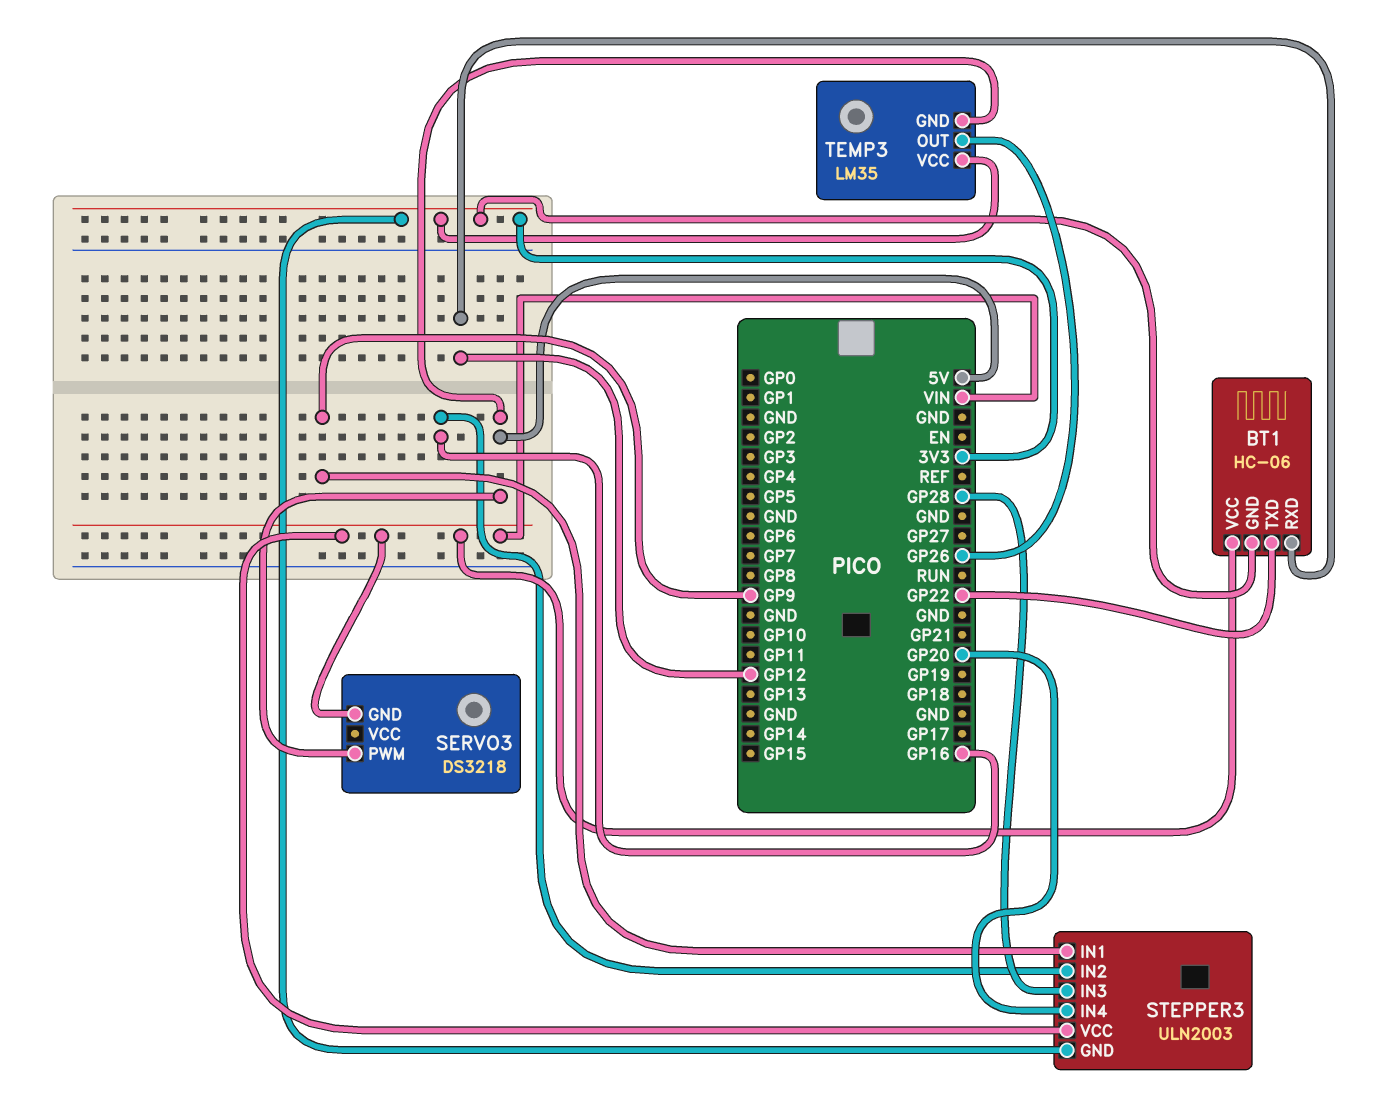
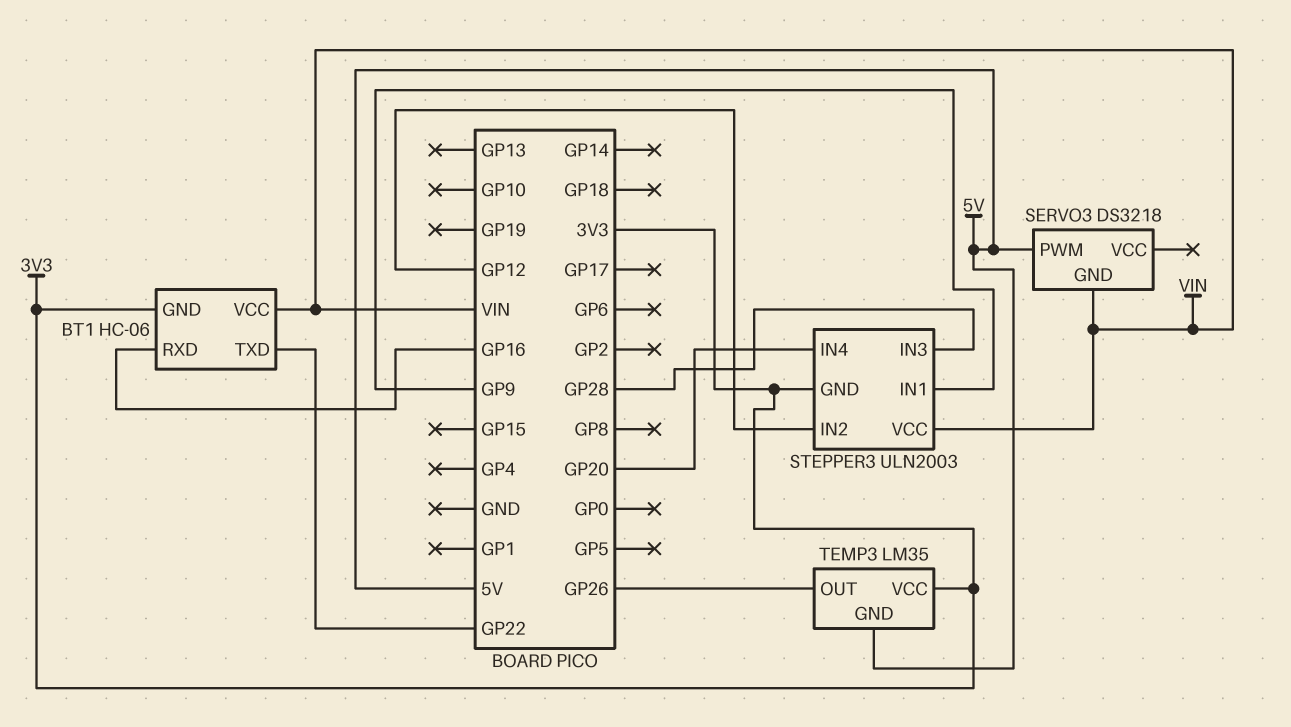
BT1 pin RXD: GP12 -> GP16
STEPPER3 pin IN2: GP16 -> GP12

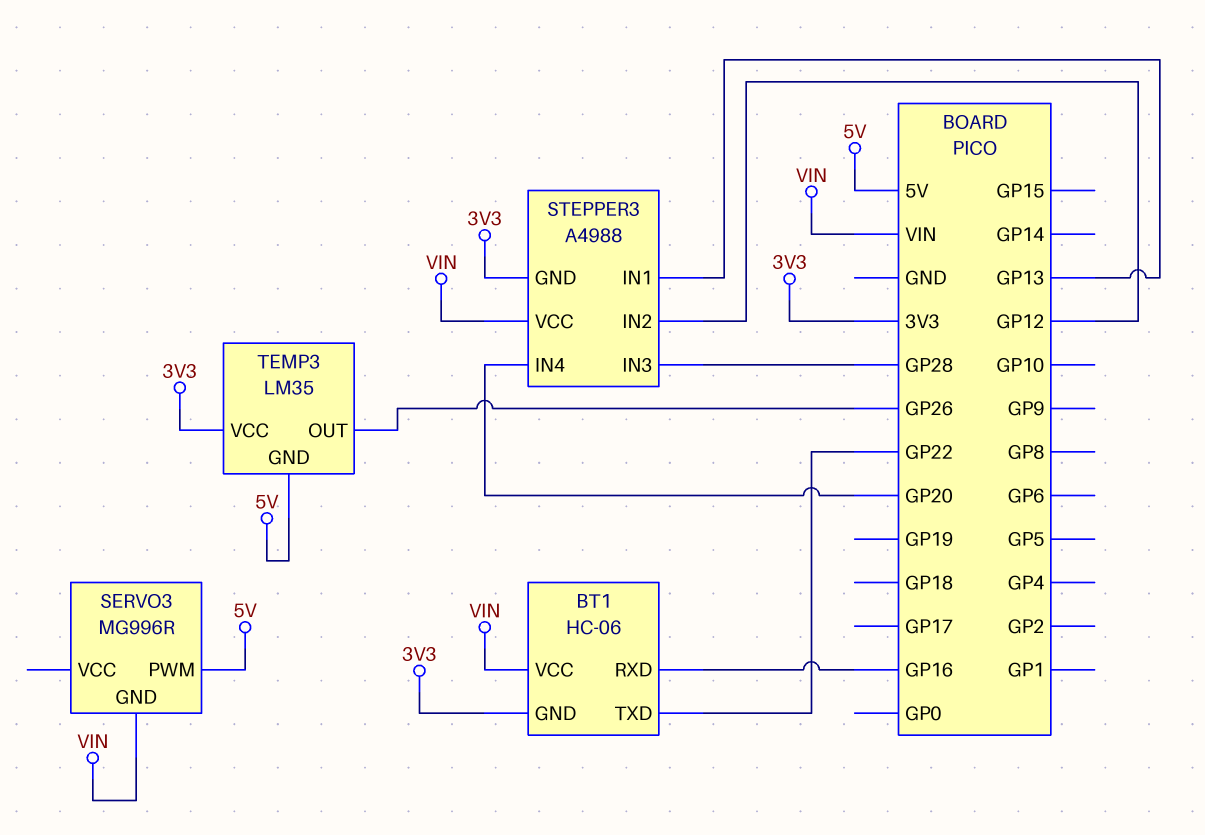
SERVO3: DS3218 -> MG996R
STEPPER3: ULN2003 -> A4988
STEPPER3 pin IN1: GP9 -> GP13

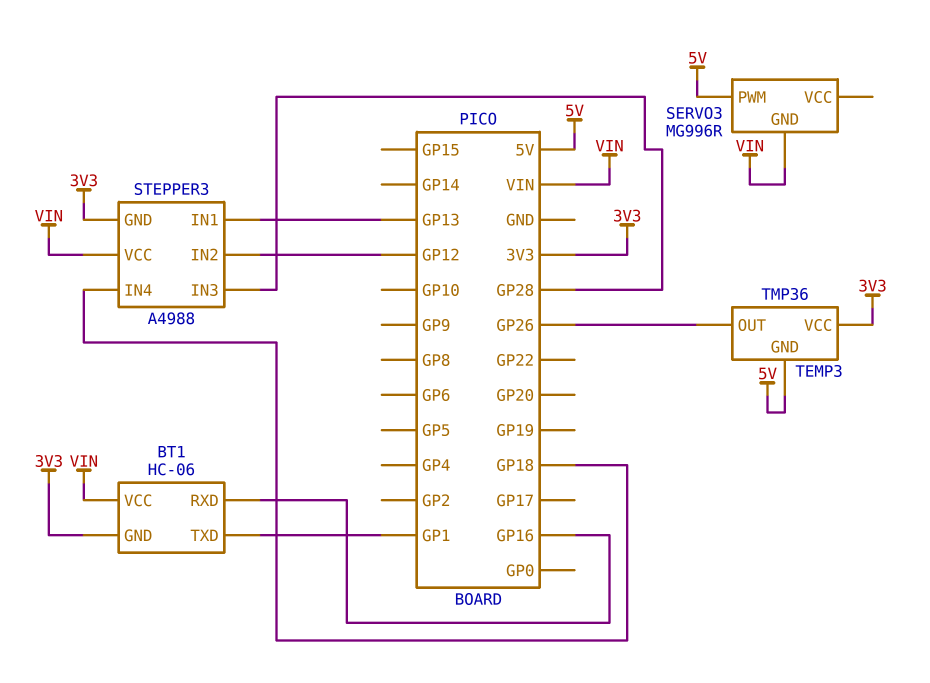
BT1 pin TXD: GP22 -> GP1
STEPPER3 pin IN4: GP20 -> GP18
TEMP3: LM35 -> TMP36

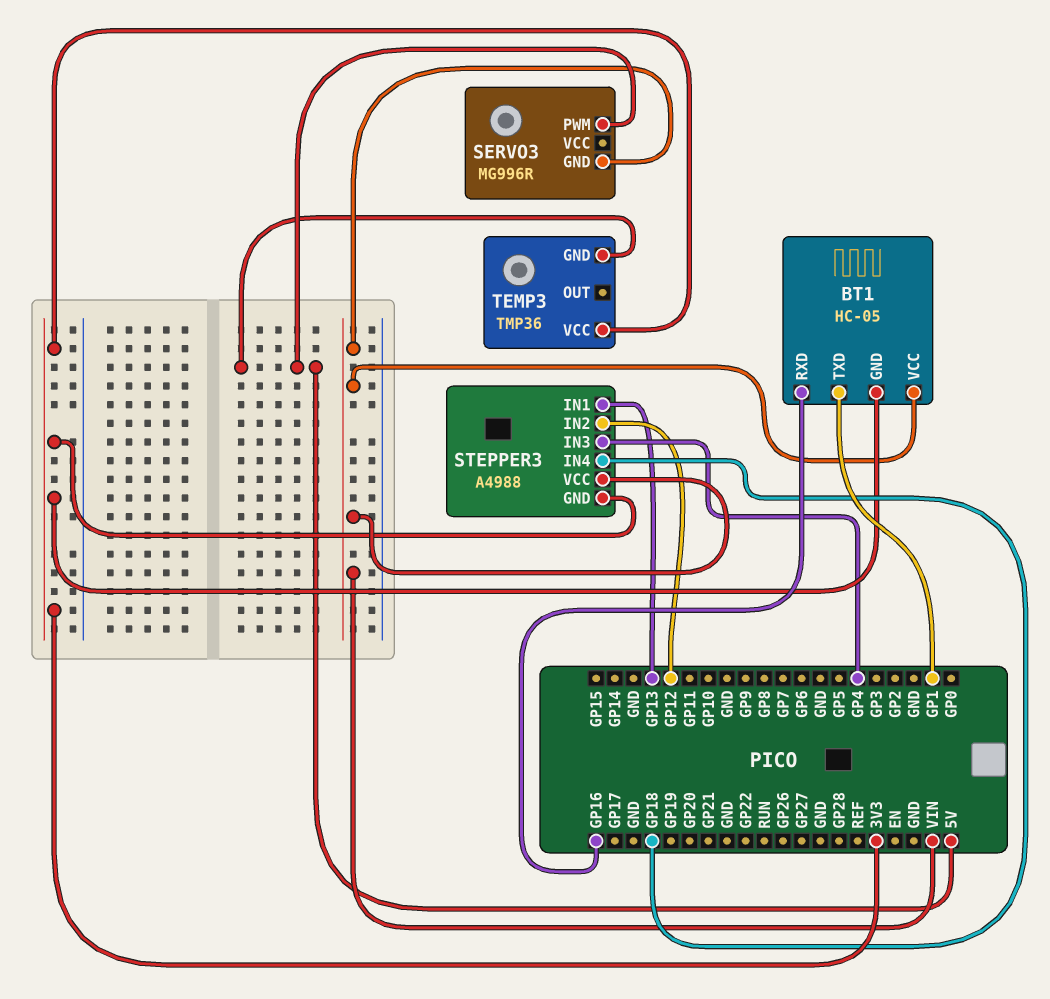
BT1: HC-06 -> HC-05
STEPPER3 pin IN3: GP28 -> GP4
TEMP3 pin OUT: GP26 -> none

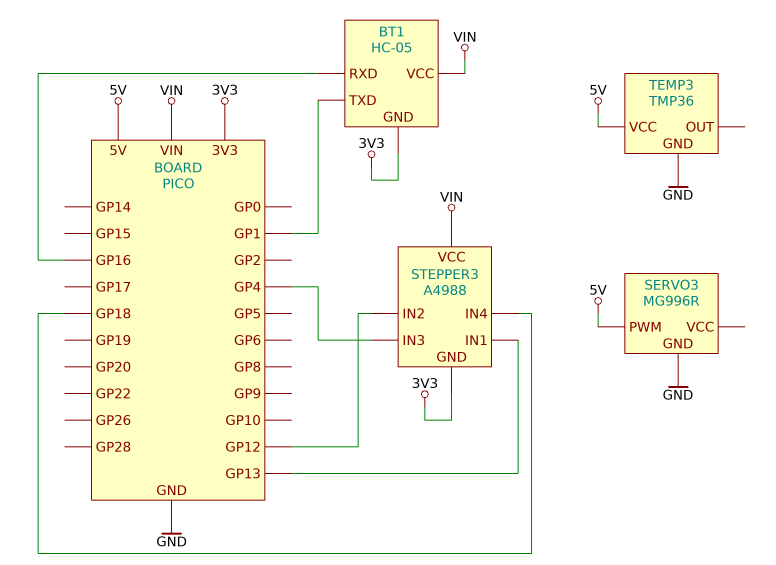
SERVO3 pin GND: VIN -> GND
TEMP3 pin GND: 5V -> GND
TEMP3 pin VCC: 3V3 -> 5V

